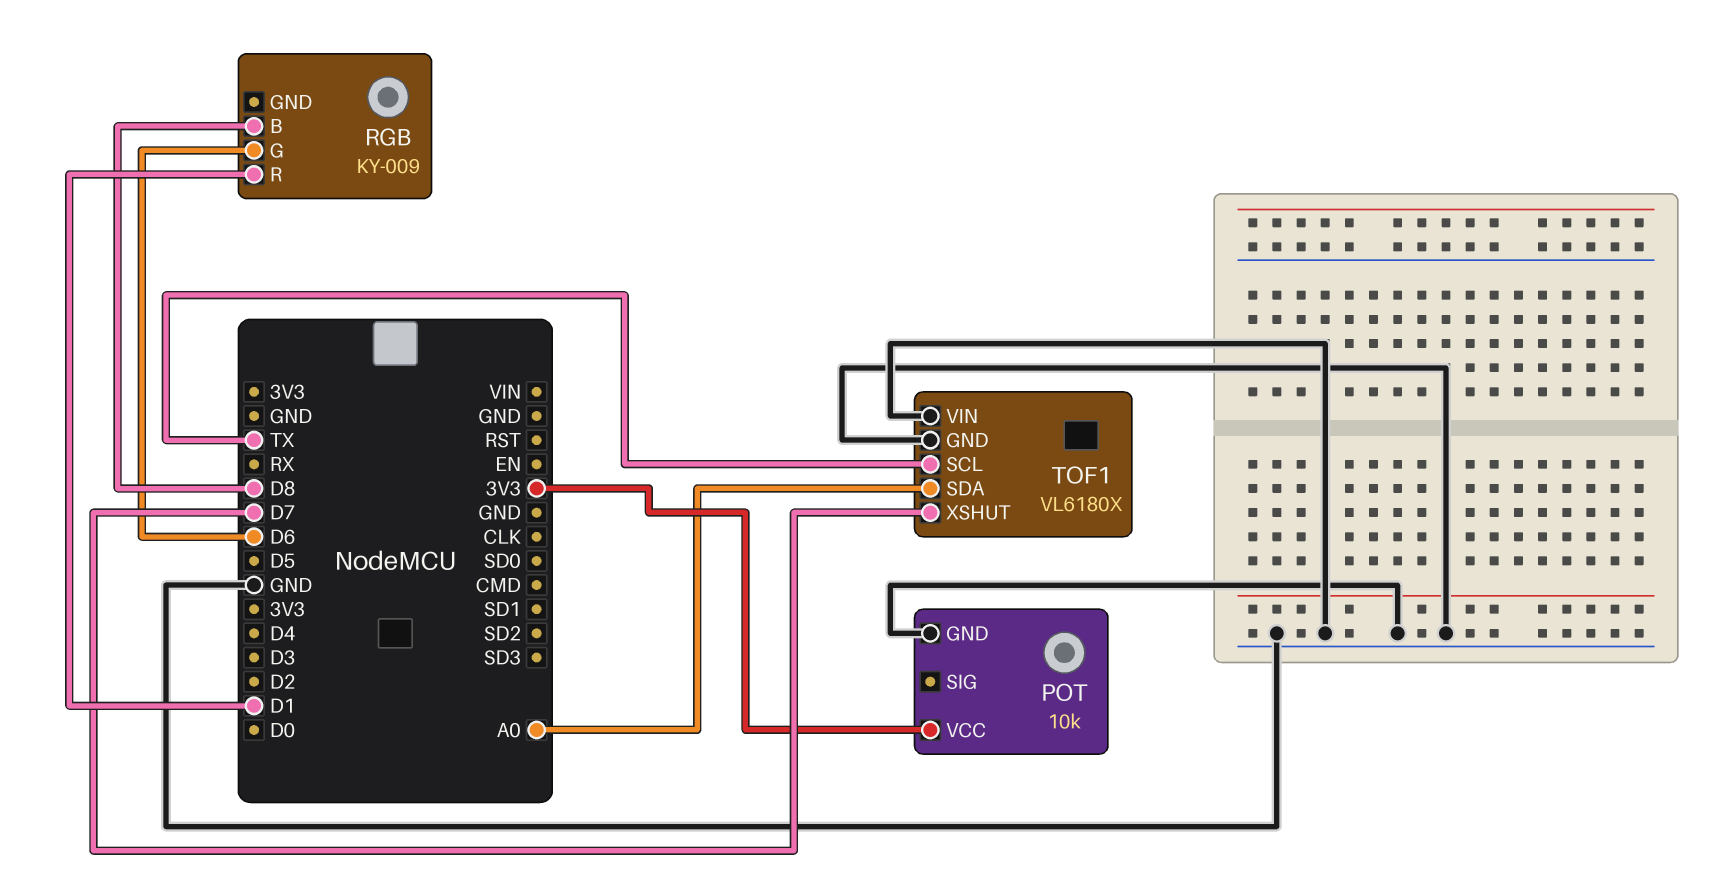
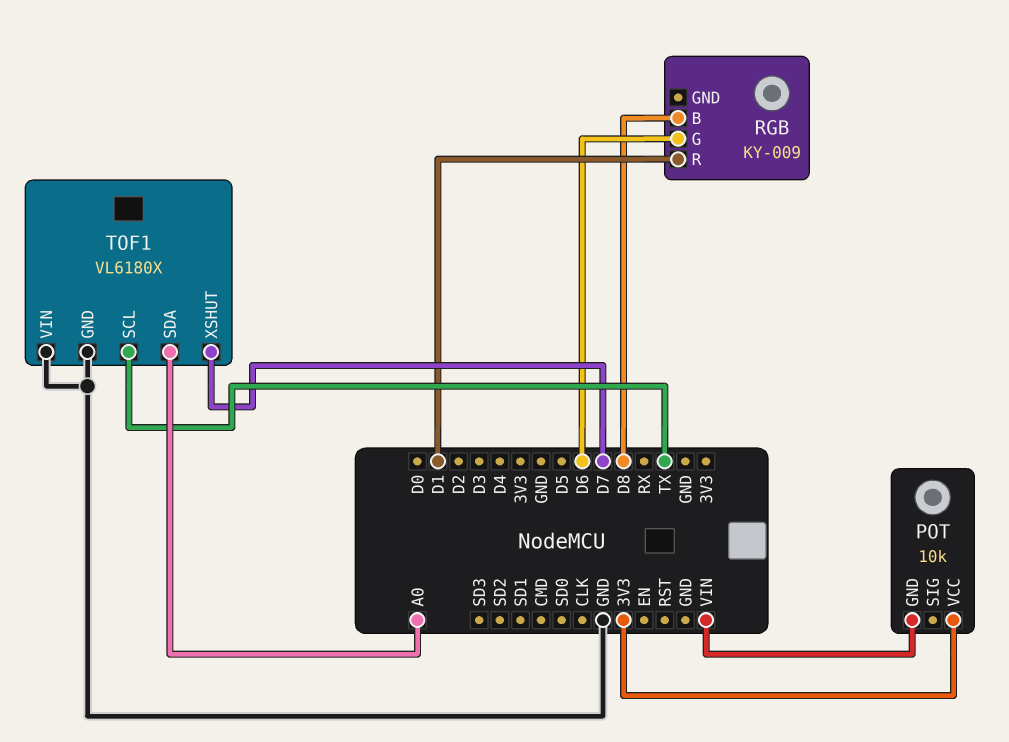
POT pin GND: GND -> VIN

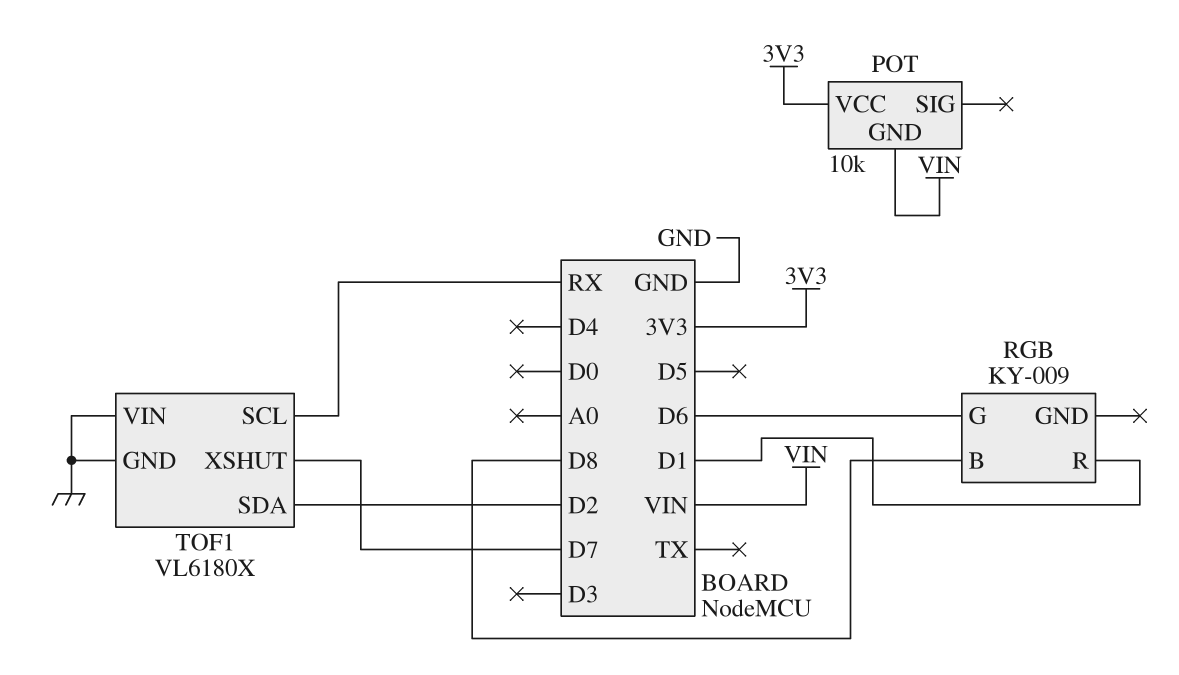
TOF1 pin SCL: TX -> RX
TOF1 pin SDA: A0 -> D2

